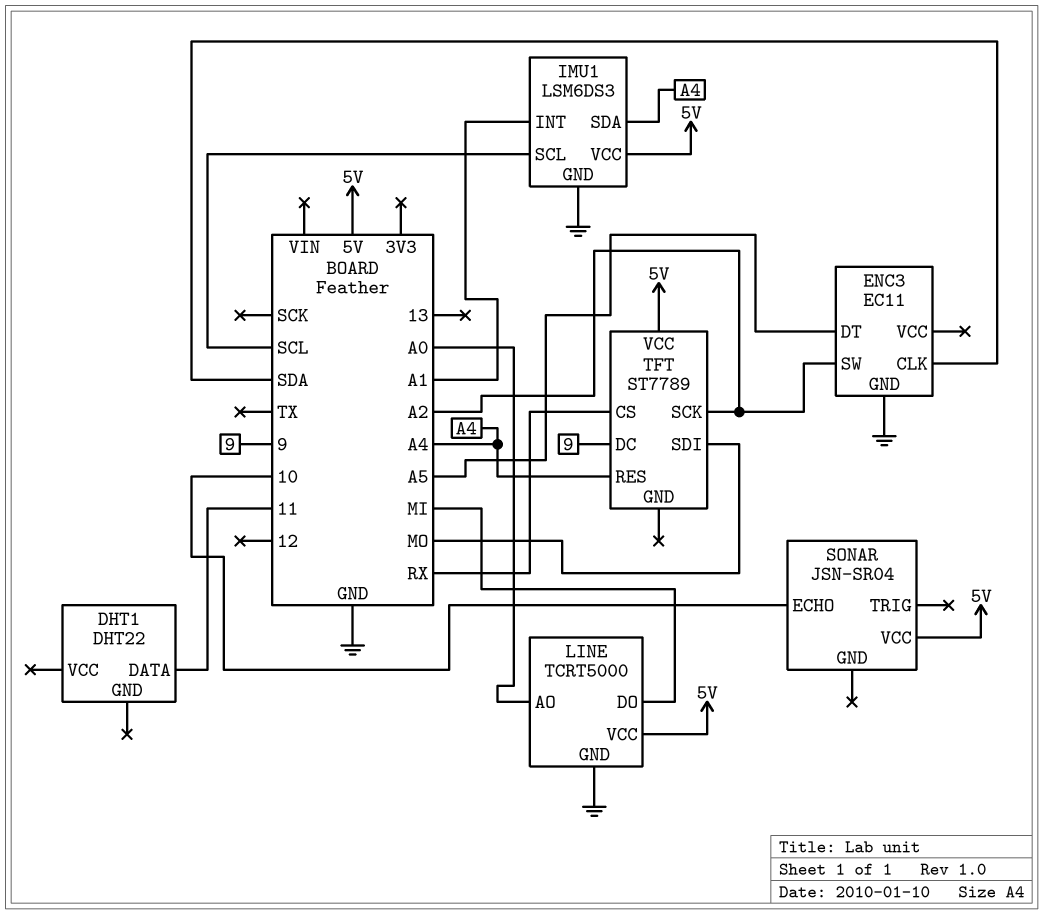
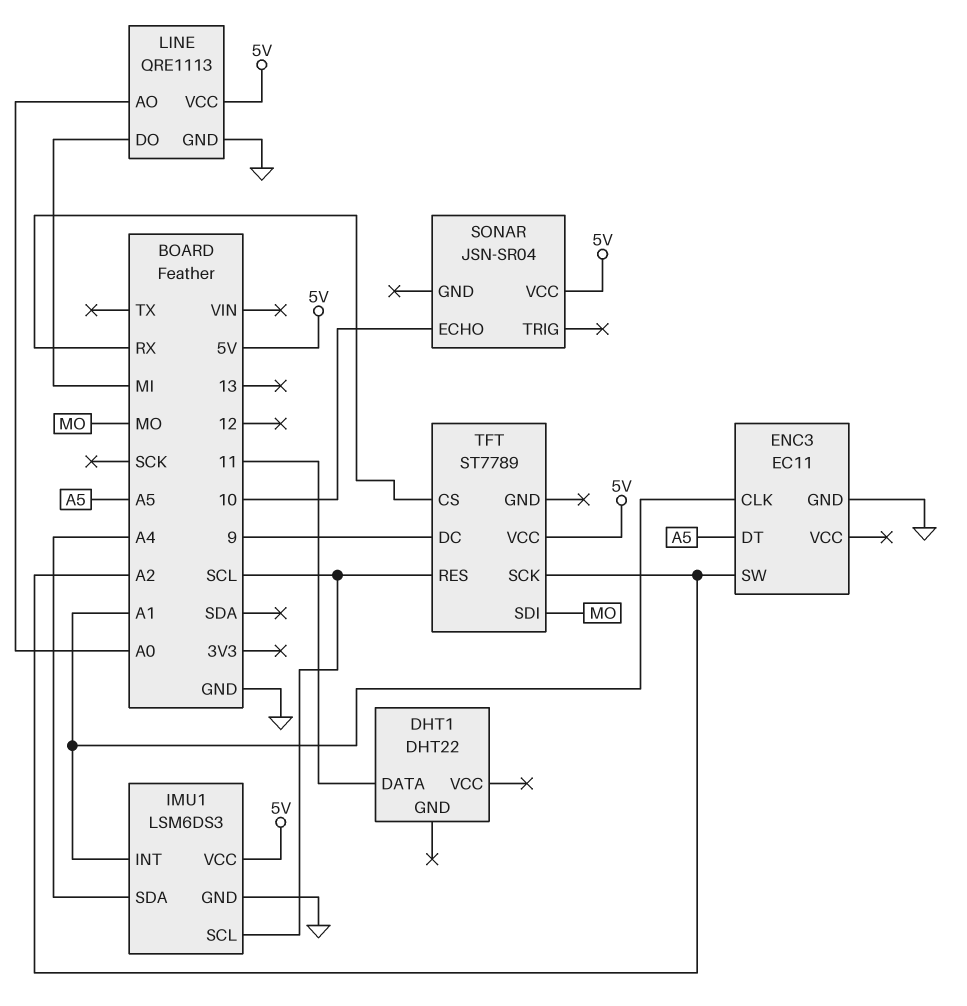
ENC3 pin CLK: SDA -> A1
LINE: TCRT5000 -> QRE1113
TFT pin RES: A4 -> SCL

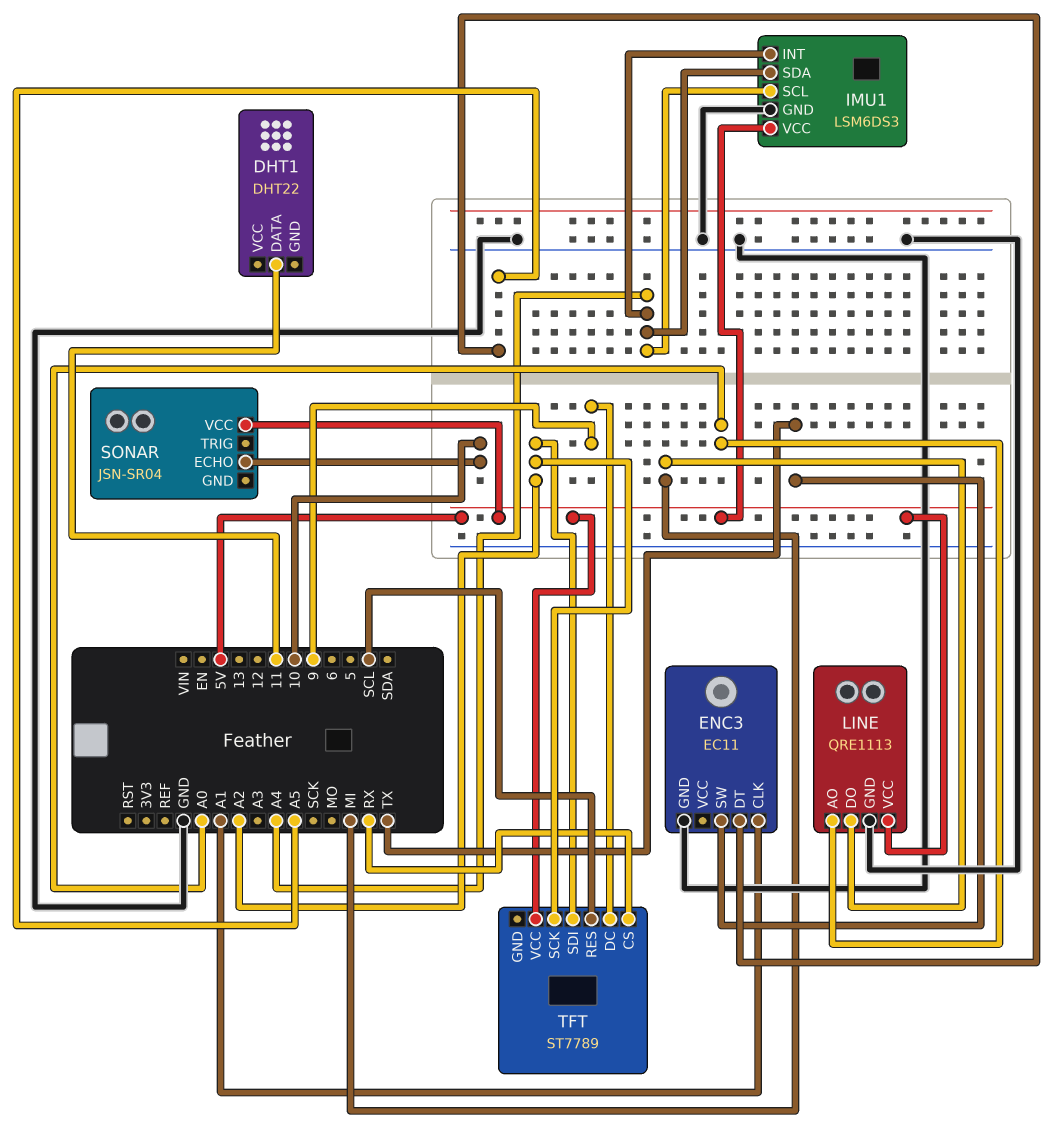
ENC3 pin SW: A2 -> TX
IMU1 pin INT: A1 -> A4
IMU1 pin SCL: SCL -> A4
TFT pin SDI: MO -> A2

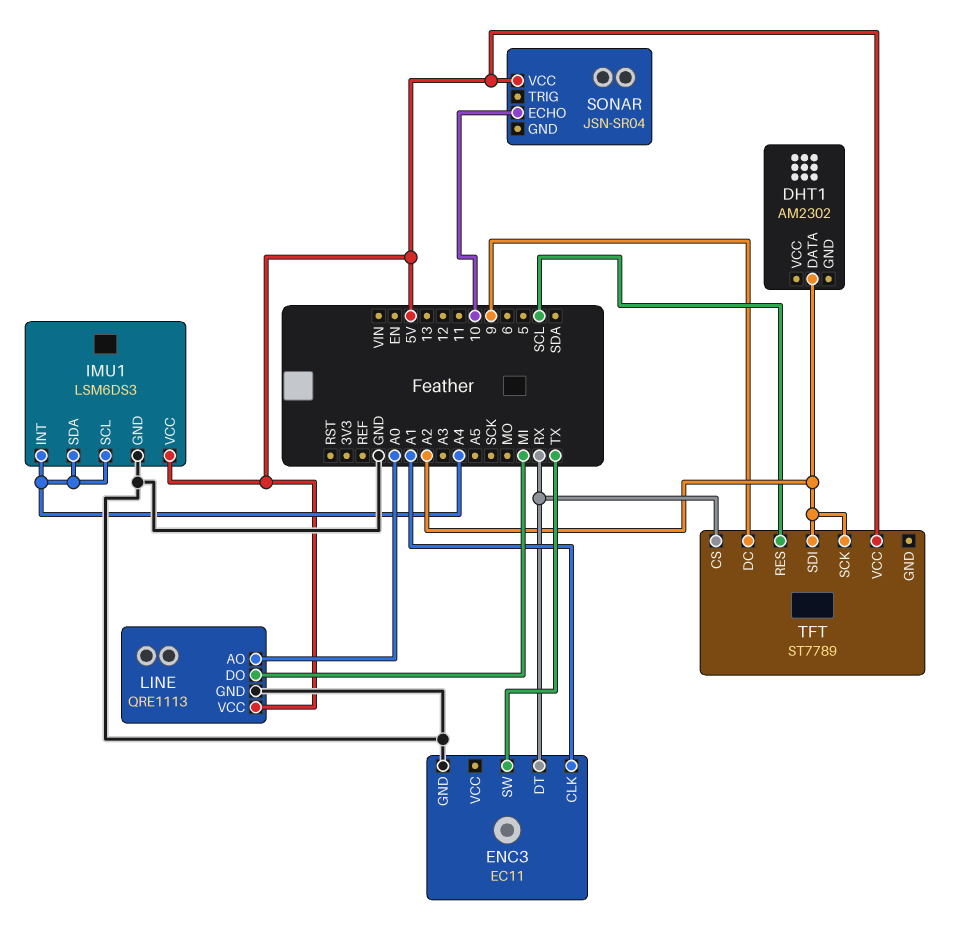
DHT1: DHT22 -> AM2302
DHT1 pin DATA: 11 -> A2
ENC3 pin DT: A5 -> RX

